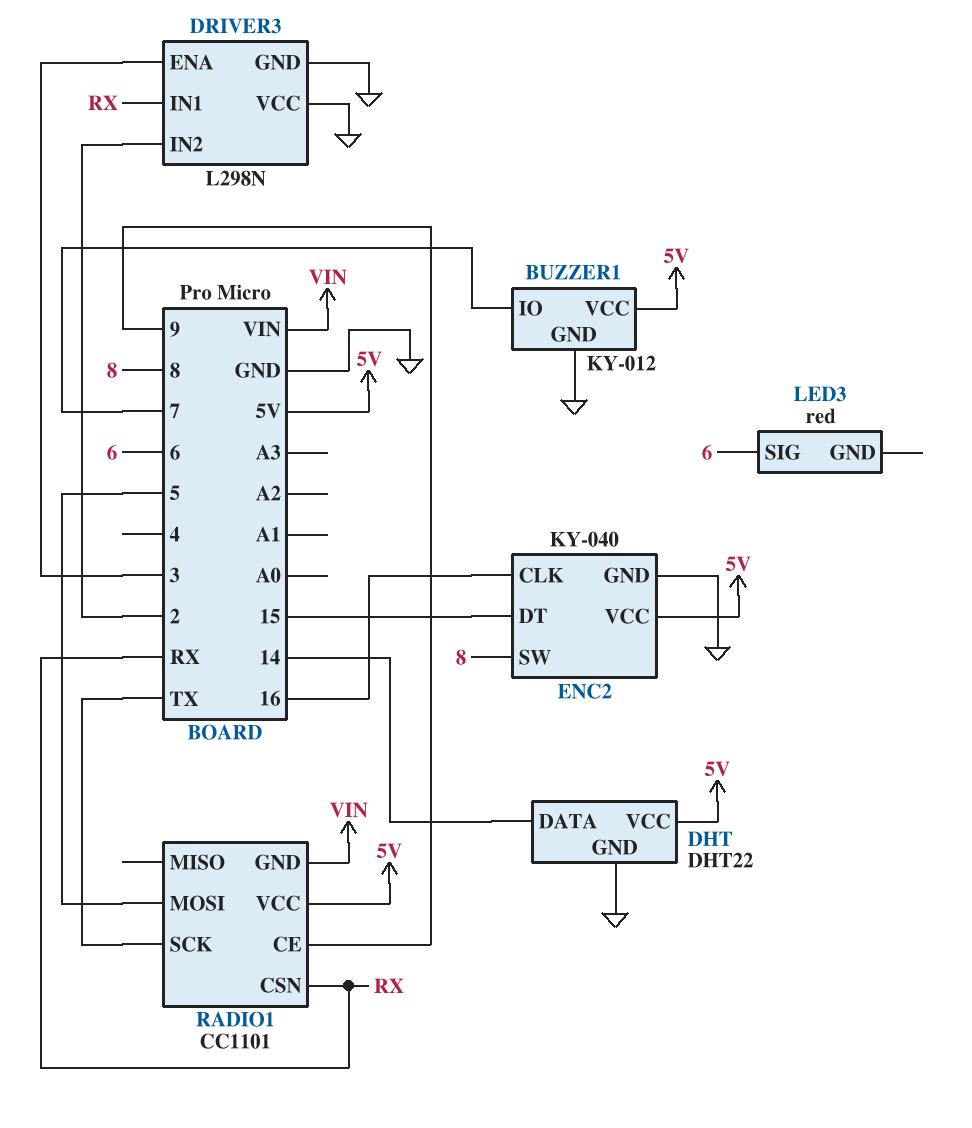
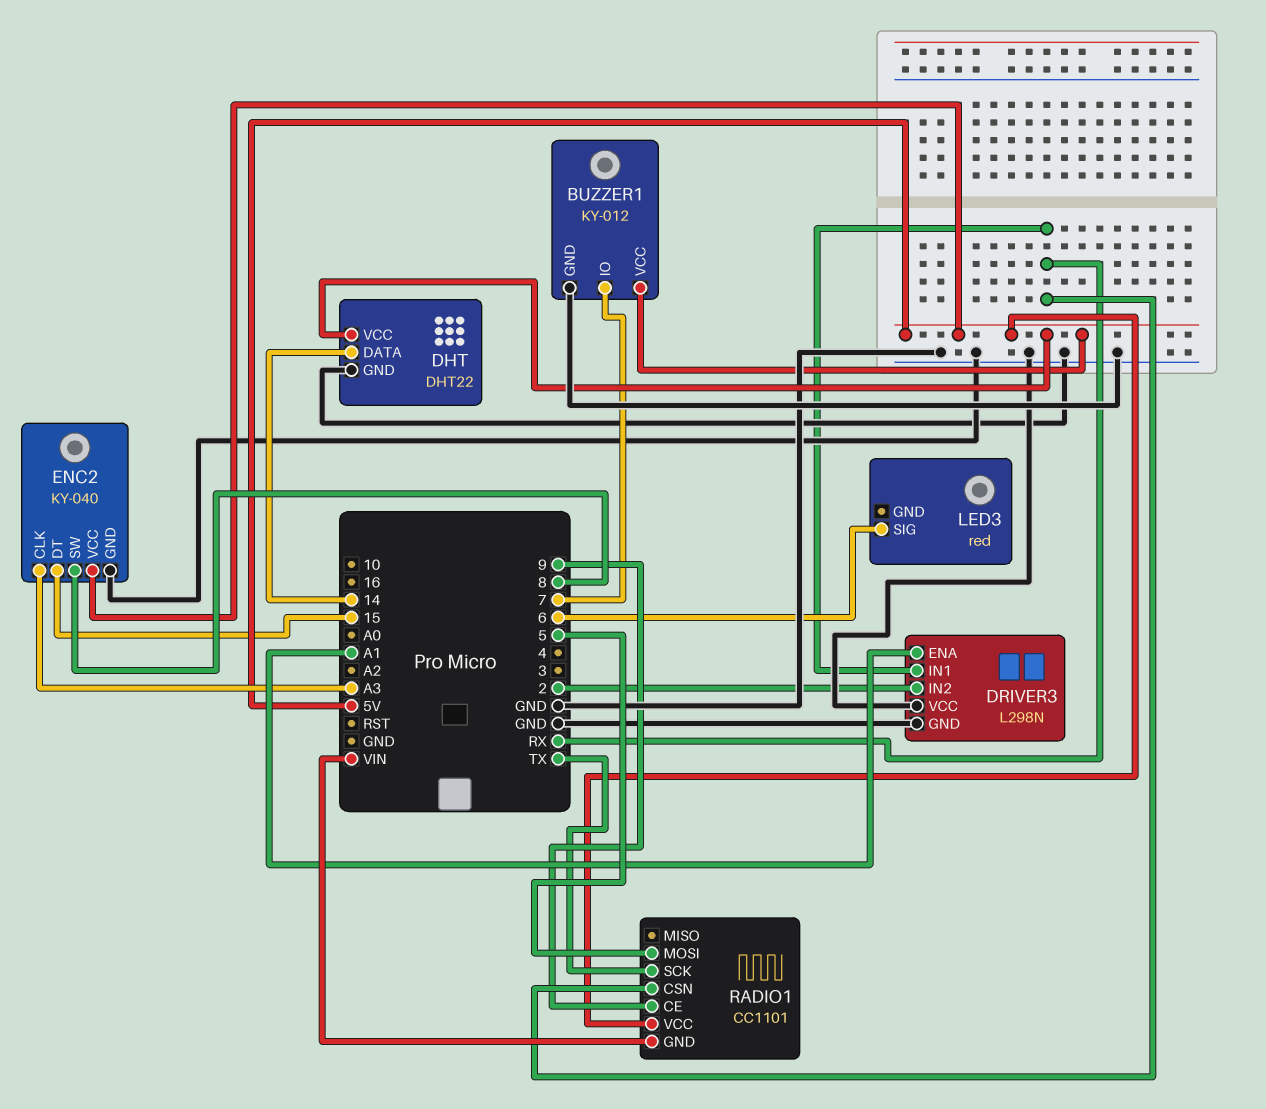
DRIVER3 pin ENA: 3 -> A1
ENC2 pin CLK: 16 -> A3

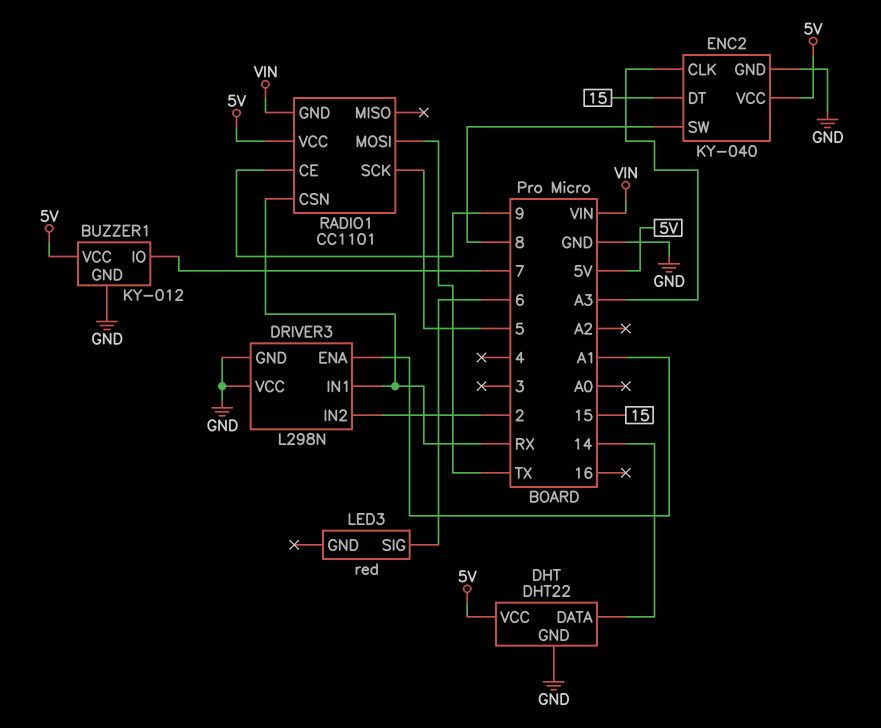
RADIO1 pin MOSI: 5 -> TX
RADIO1 pin SCK: TX -> 5

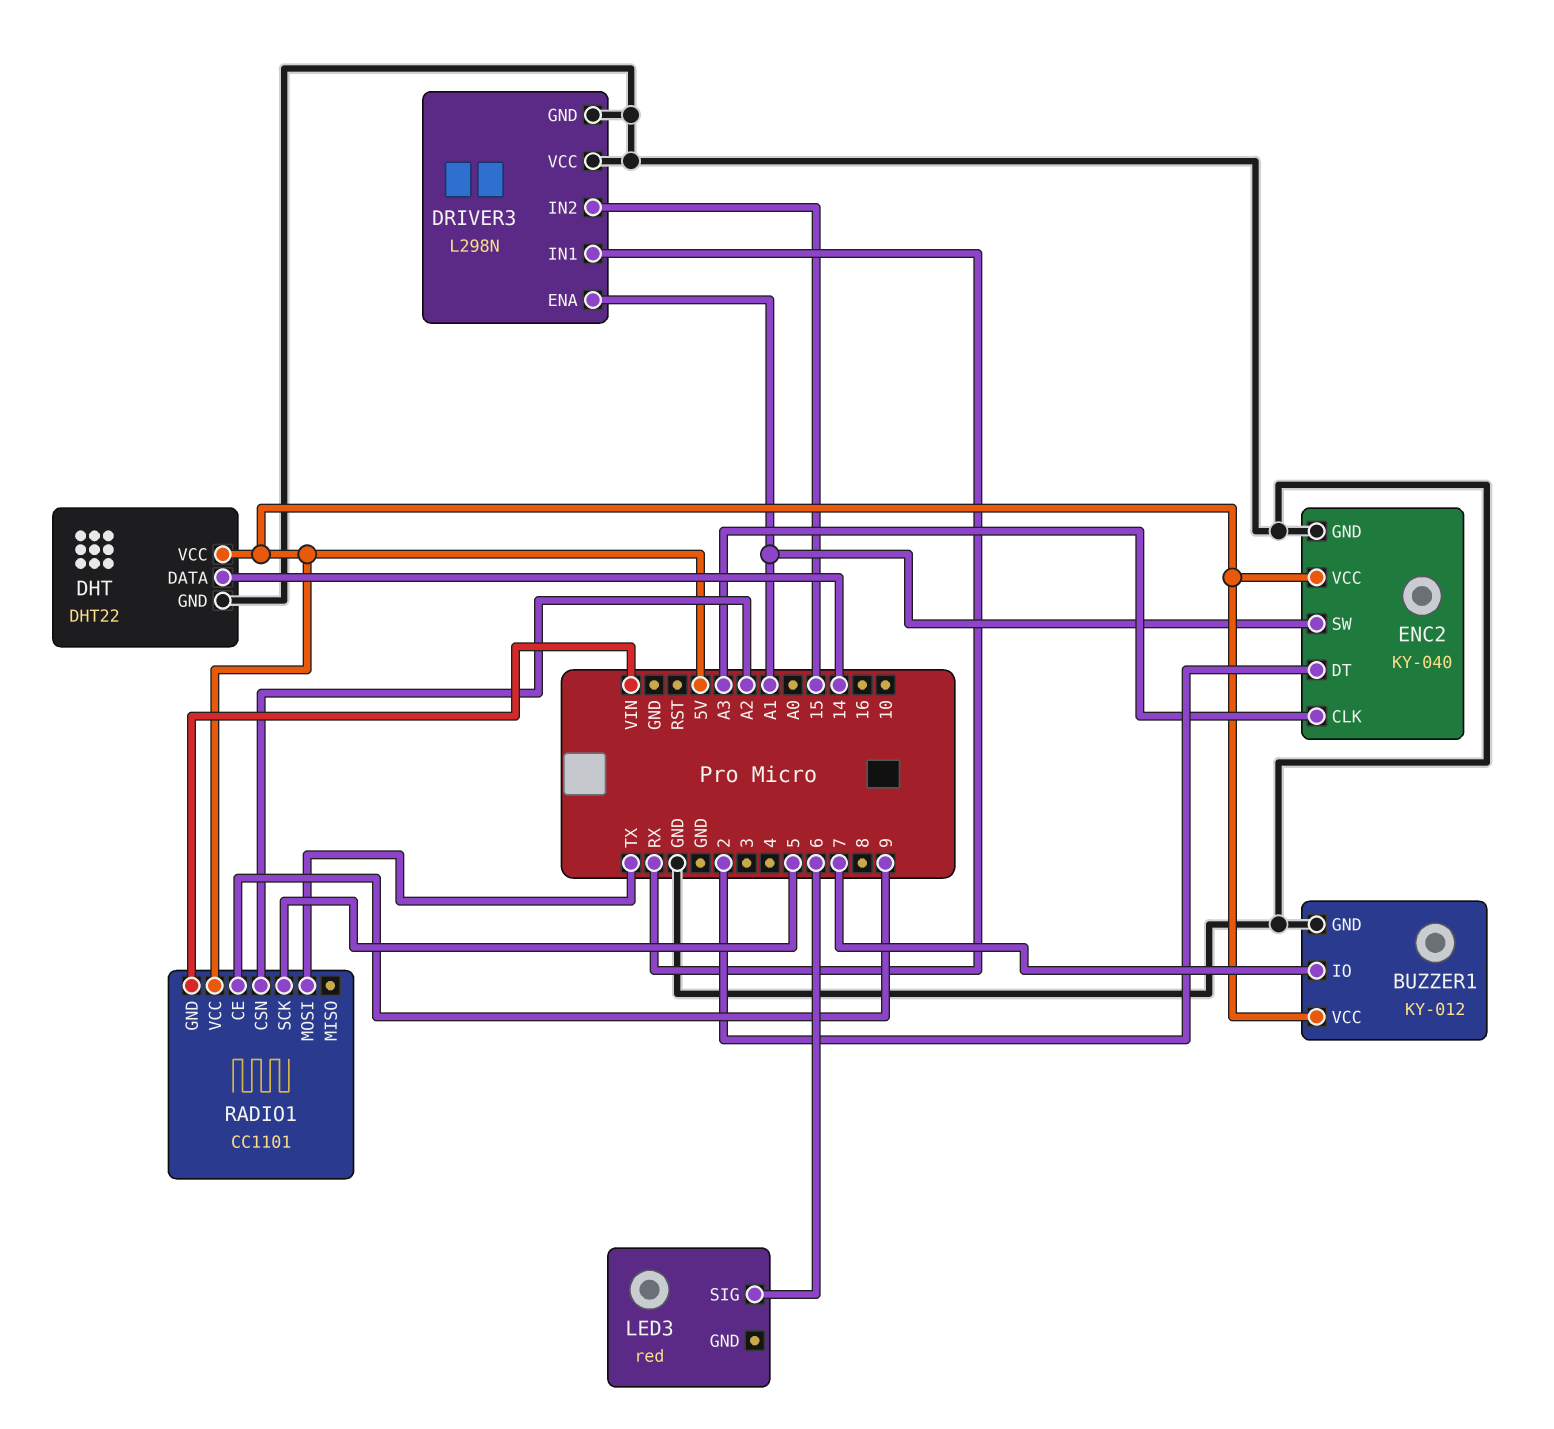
DRIVER3 pin IN2: 2 -> 15
ENC2 pin DT: 15 -> 2
ENC2 pin SW: 8 -> A1
RADIO1 pin CSN: RX -> A2

